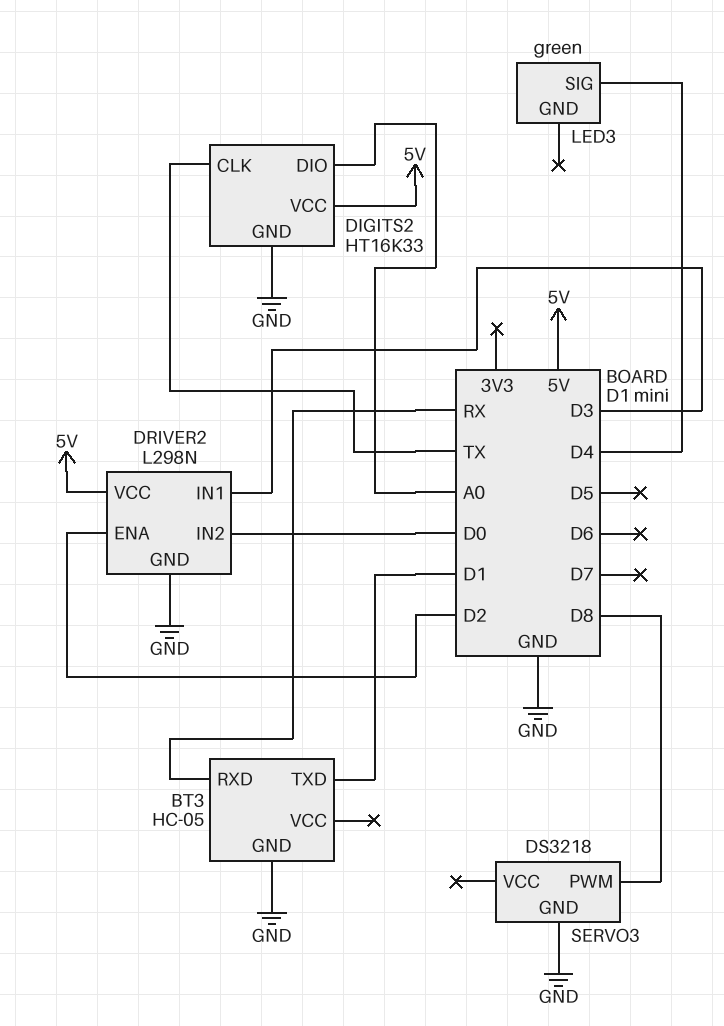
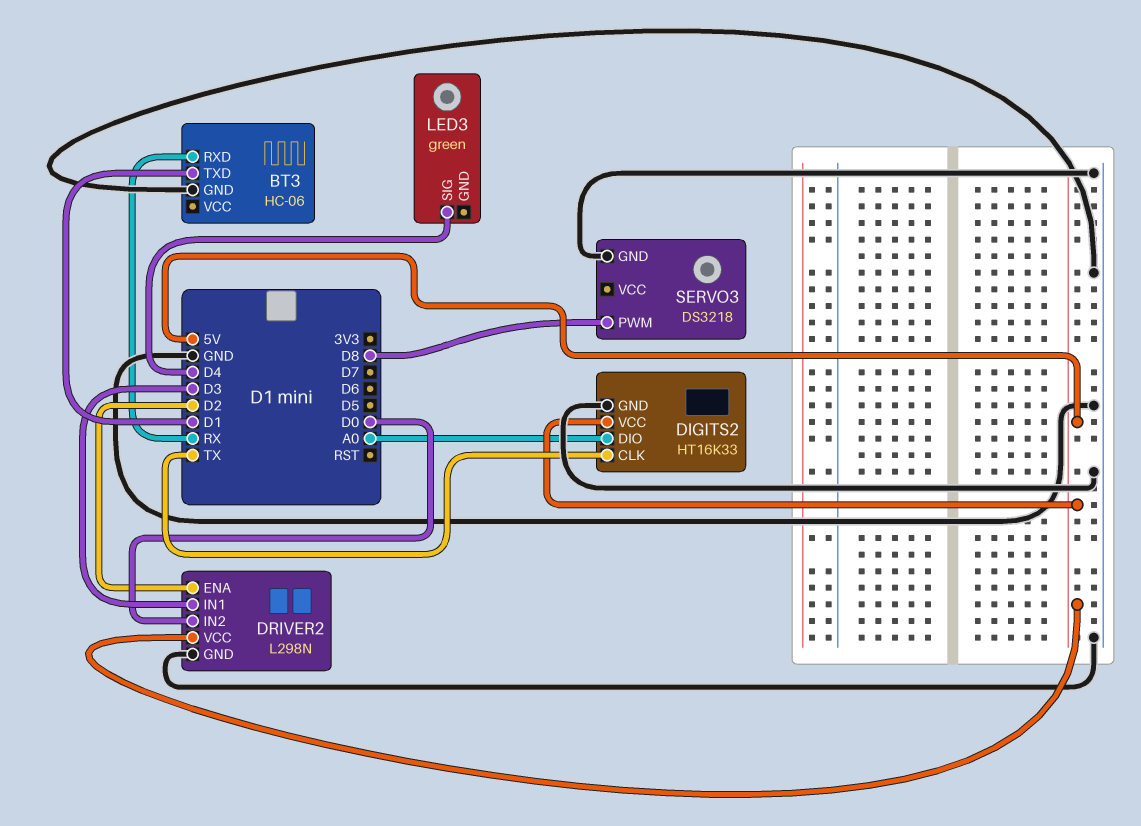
BT3: HC-05 -> HC-06

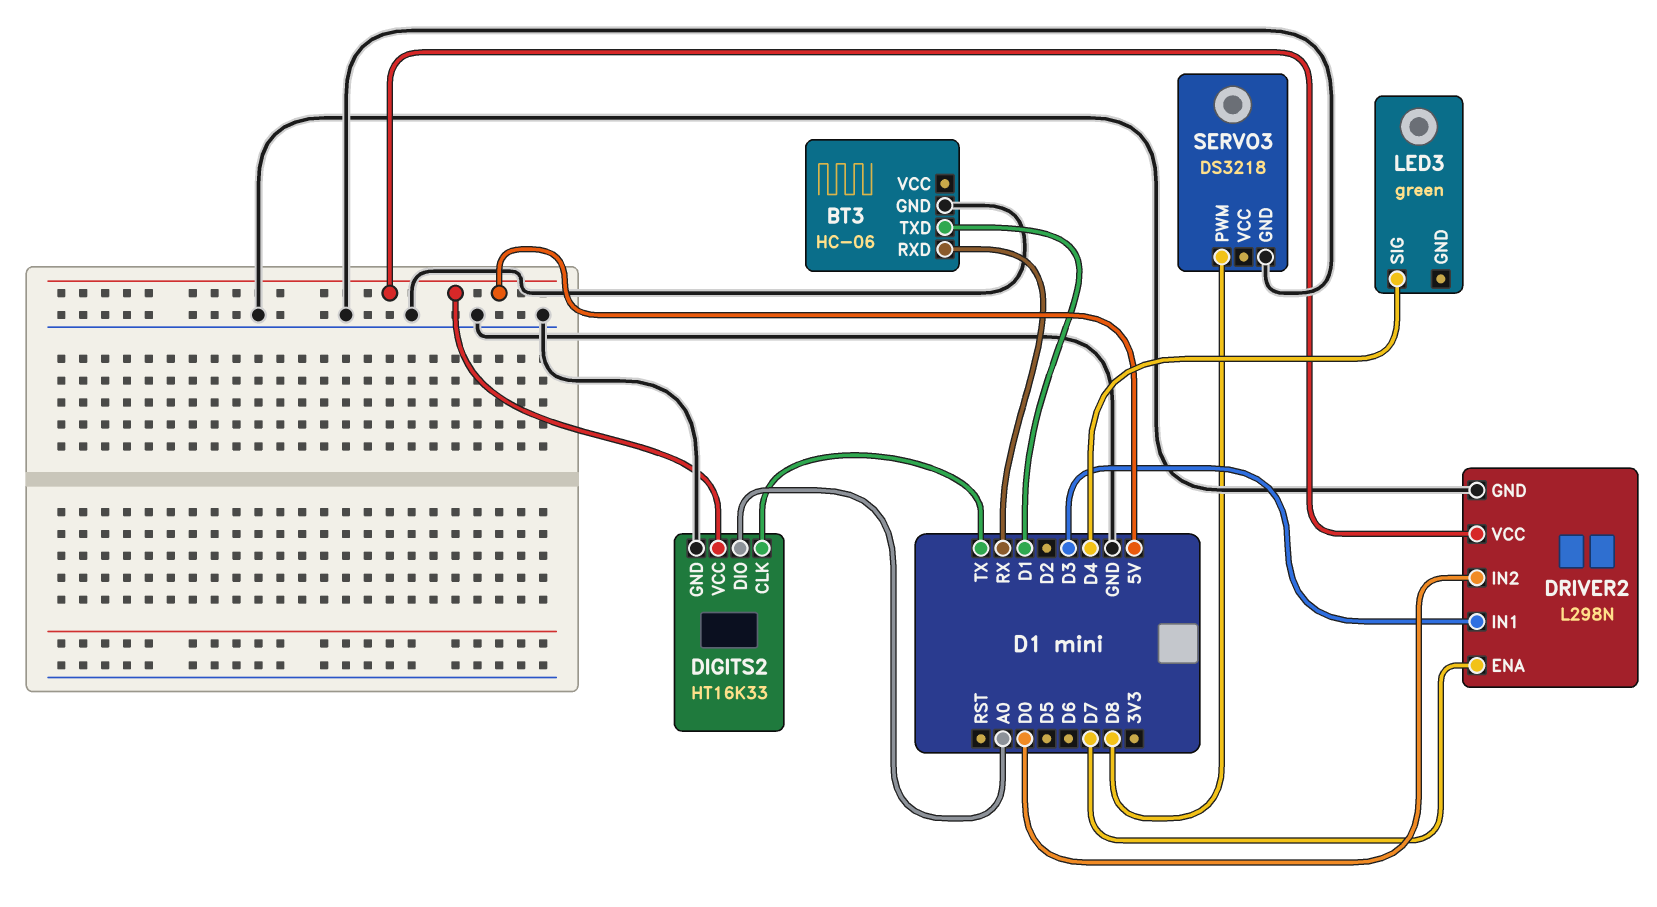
DRIVER2 pin ENA: D2 -> D7

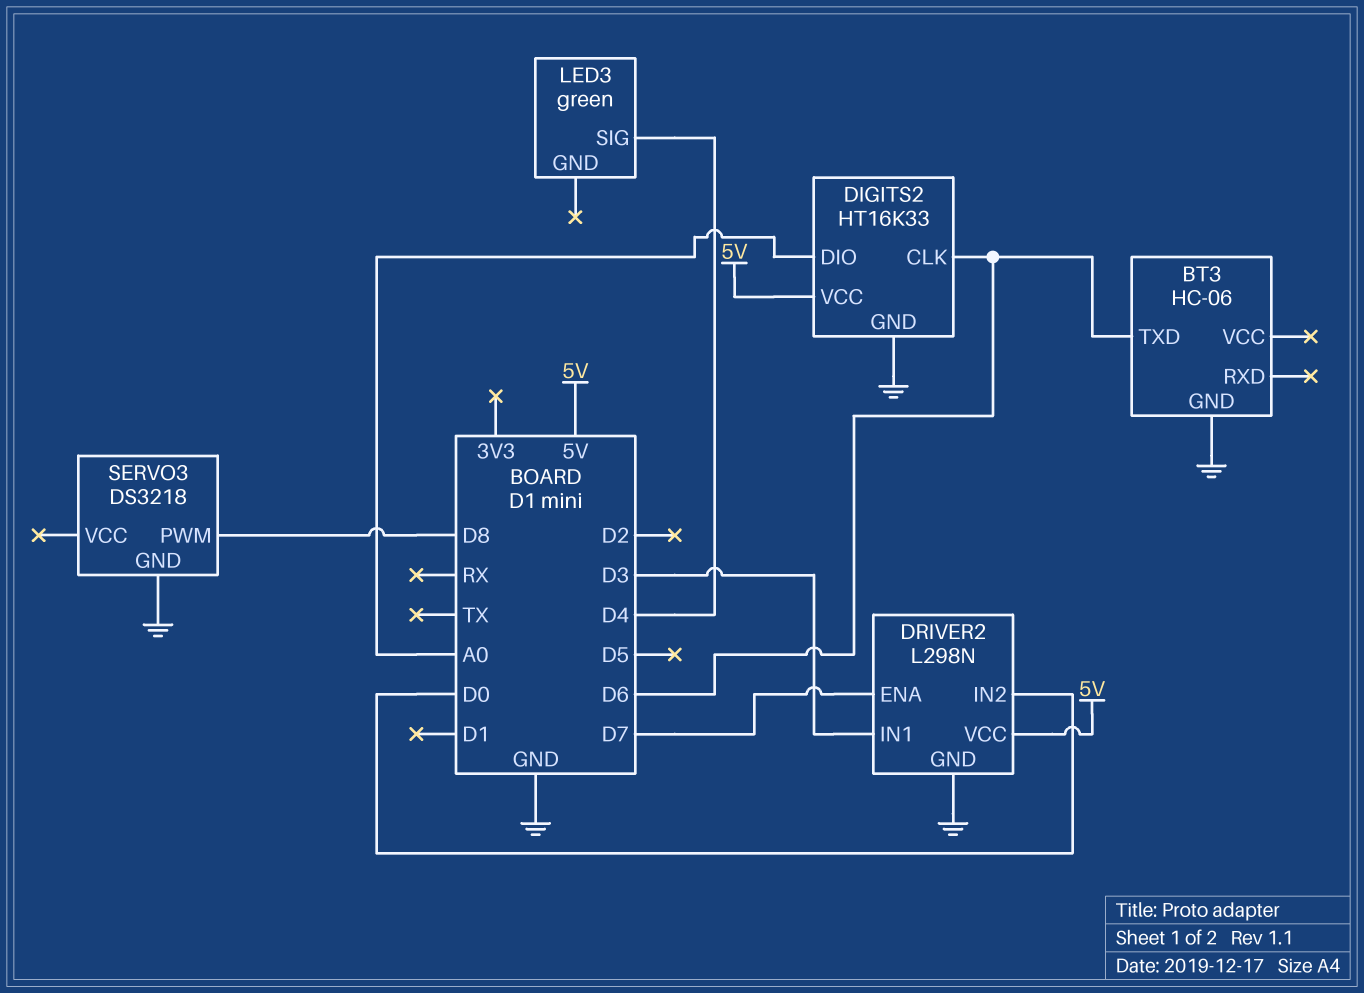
BT3 pin RXD: RX -> none
BT3 pin TXD: D1 -> D6
DIGITS2 pin CLK: TX -> D6

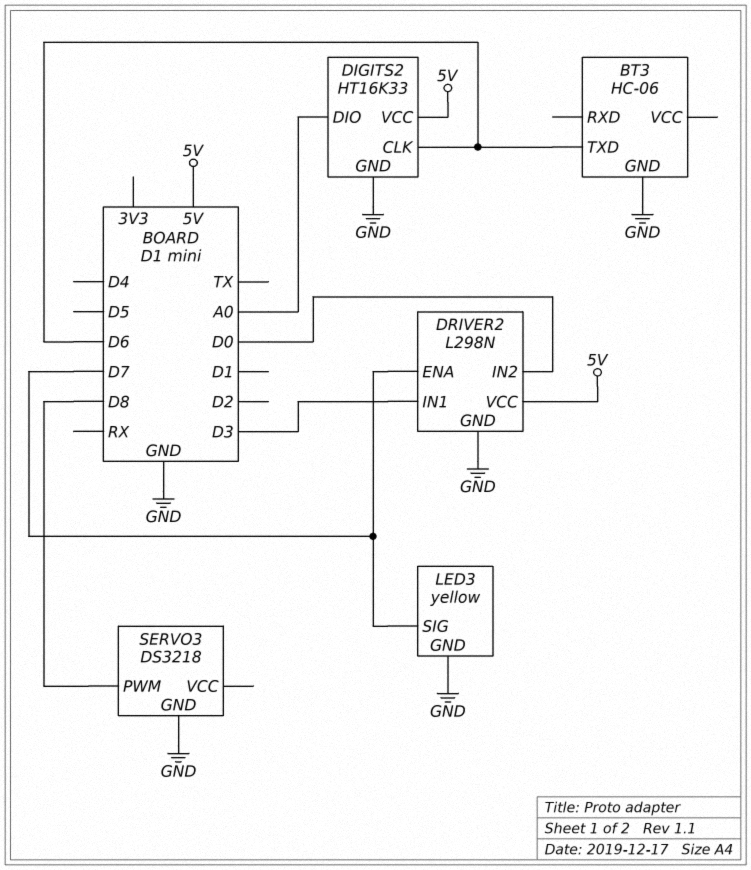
LED3: green -> yellow
LED3 pin GND: none -> GND
LED3 pin SIG: D4 -> D7

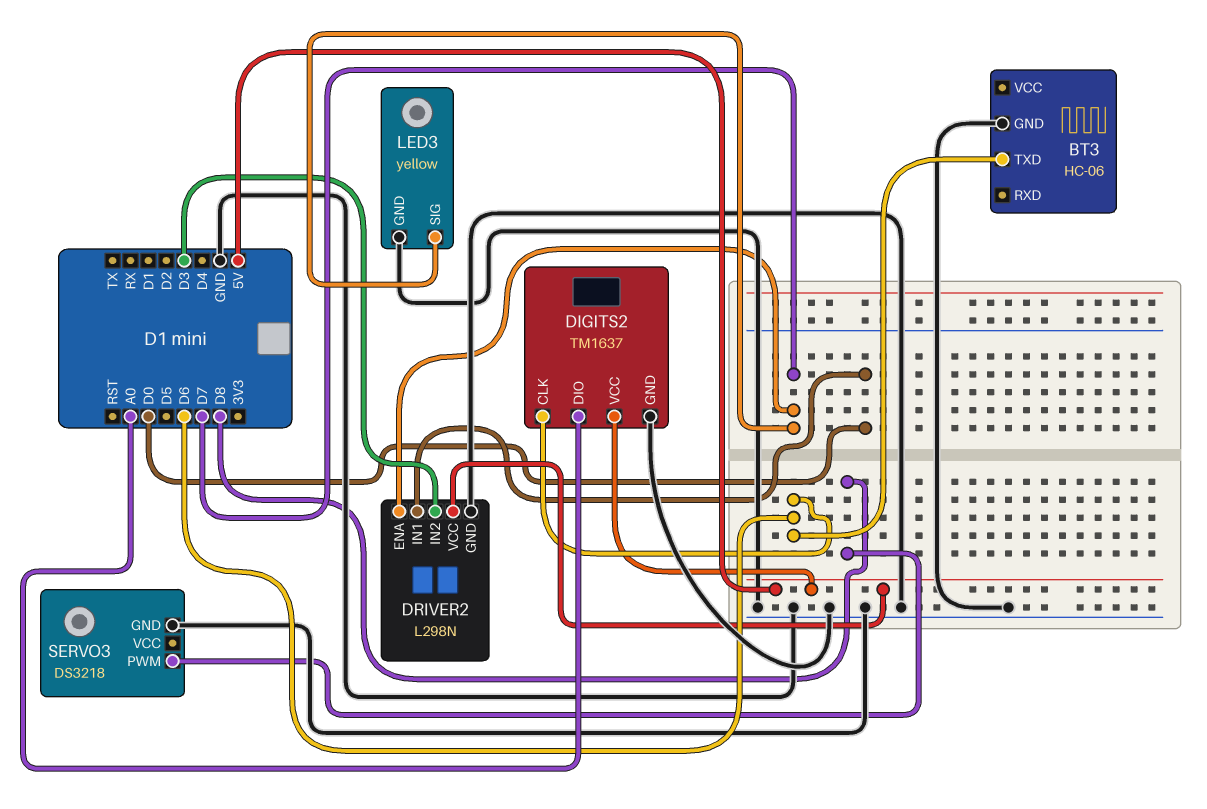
DIGITS2: HT16K33 -> TM1637
DRIVER2 pin IN1: D3 -> D0
DRIVER2 pin IN2: D0 -> D3

